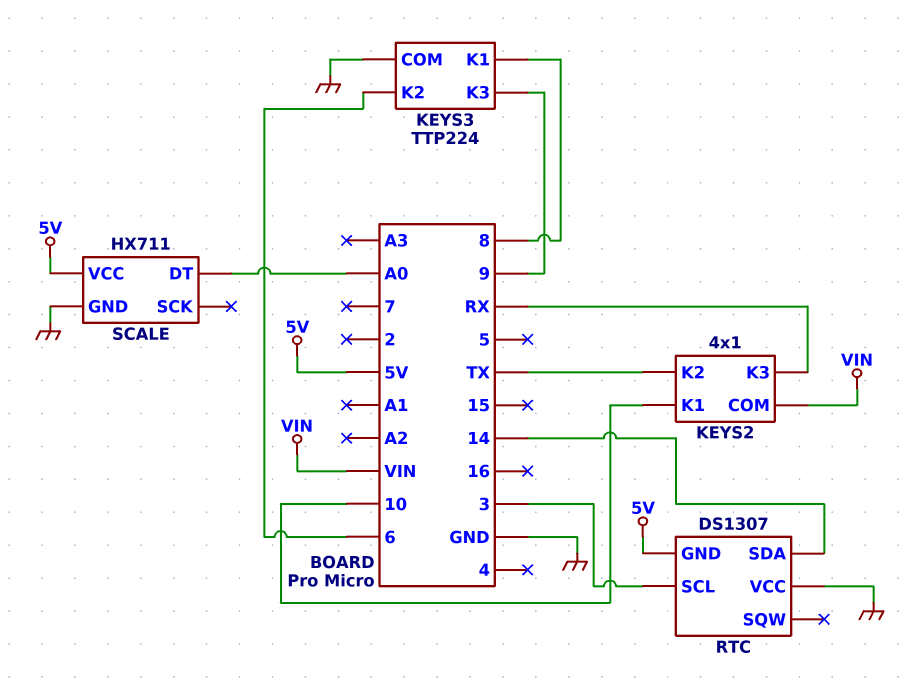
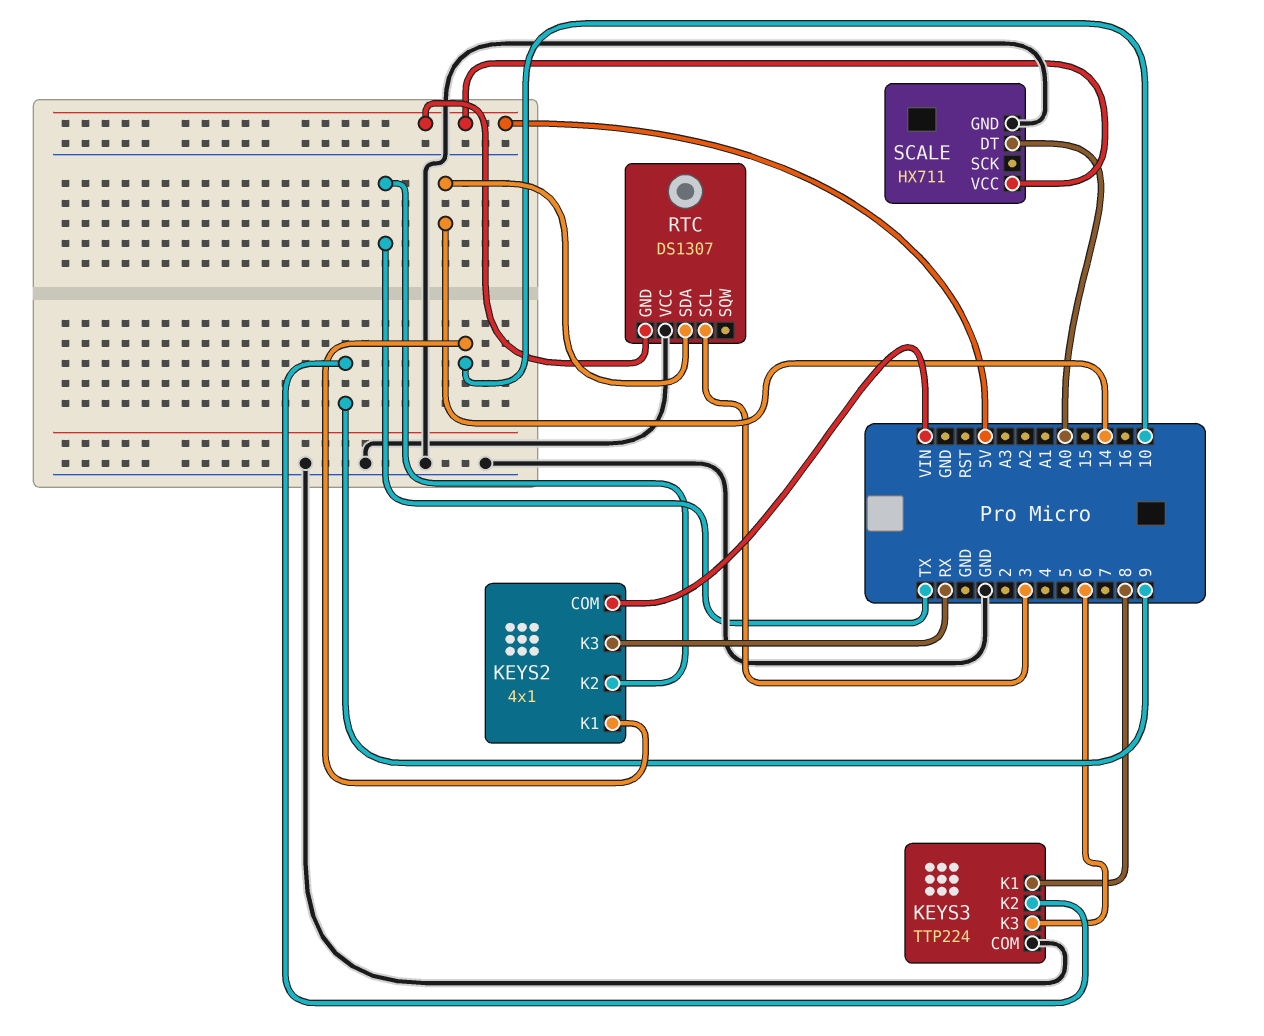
KEYS3 pin K2: 6 -> 9
KEYS3 pin K3: 9 -> 6

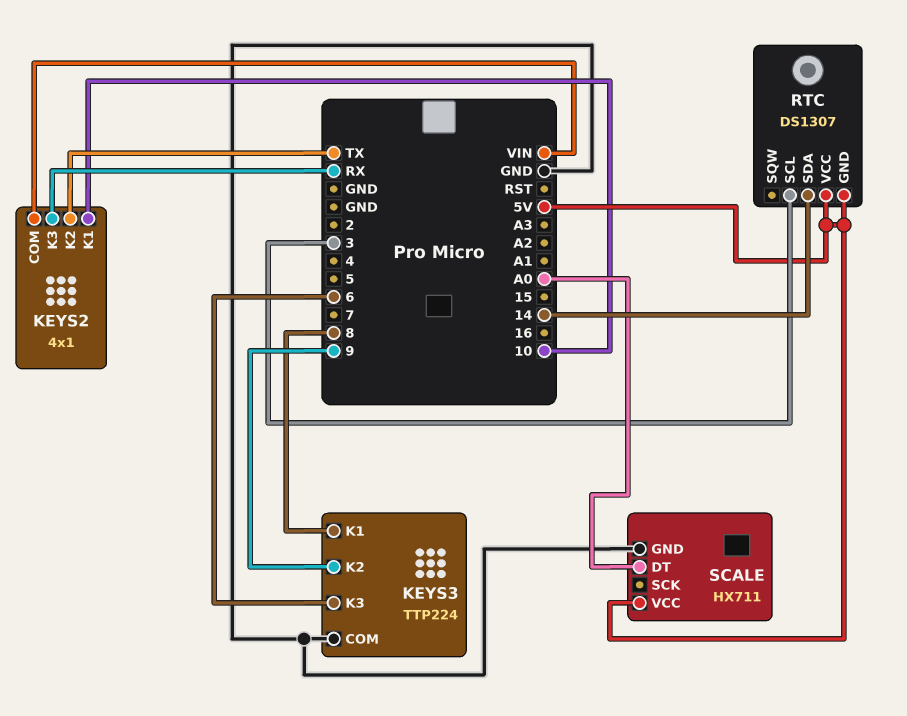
RTC pin VCC: GND -> 5V

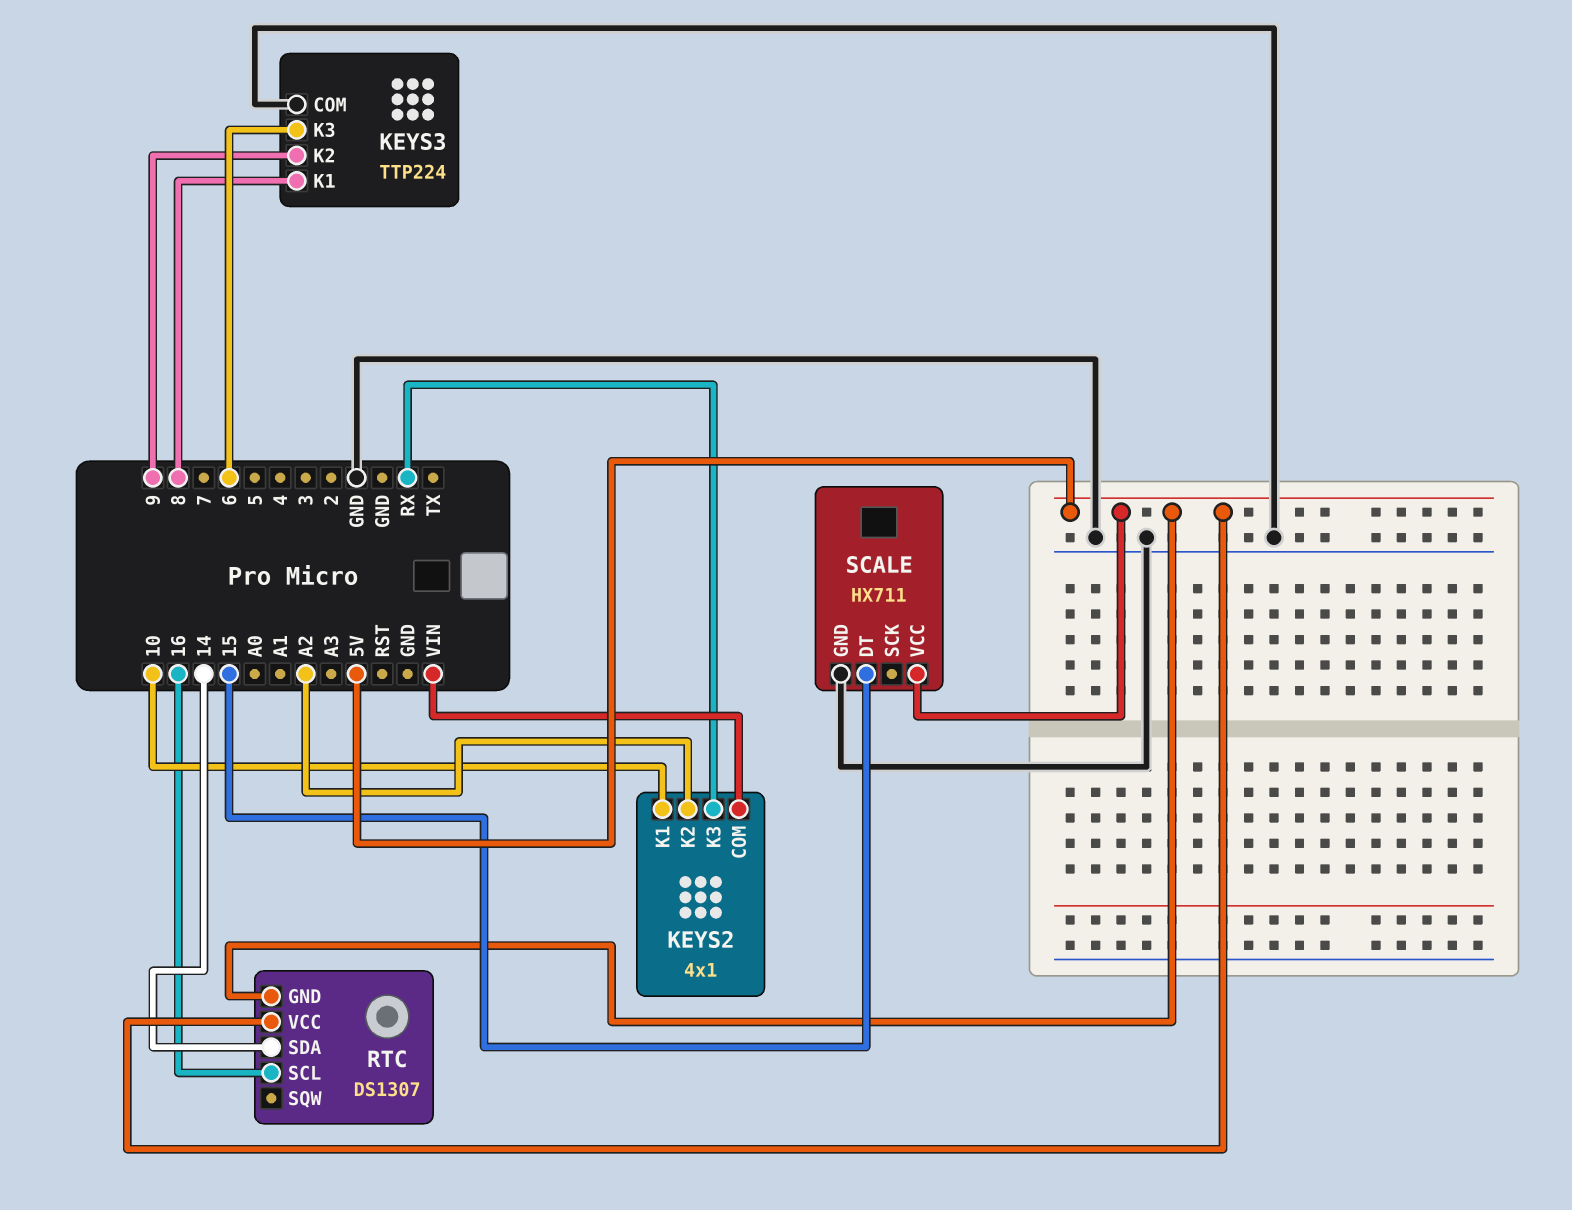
KEYS2 pin K2: TX -> A2
RTC pin SCL: 3 -> 16
SCALE pin DT: A0 -> 15

